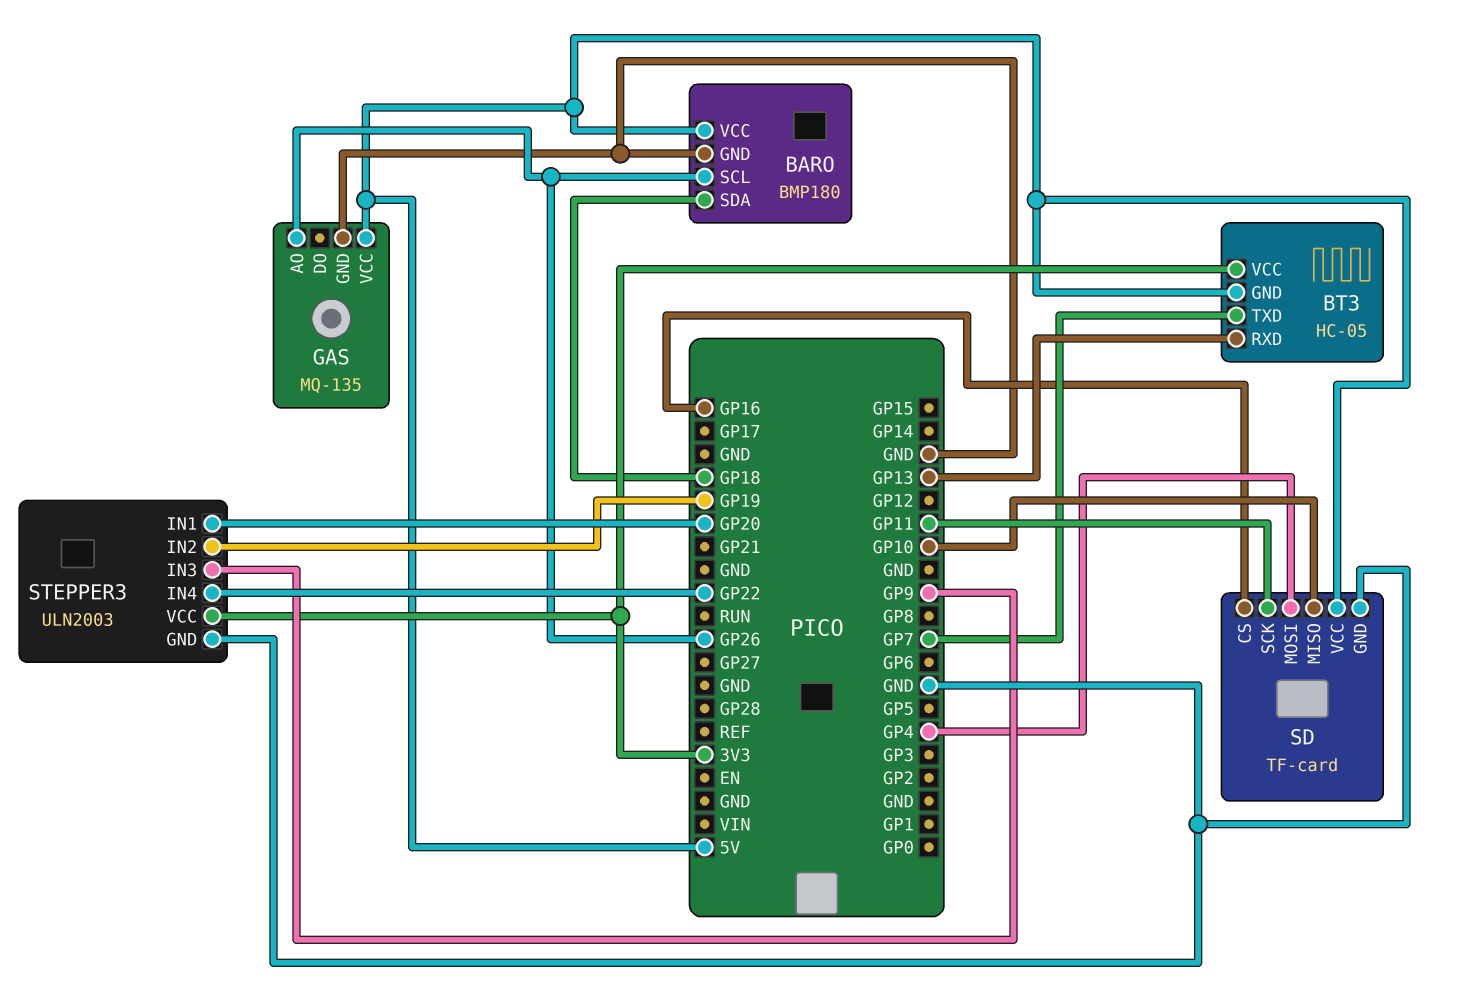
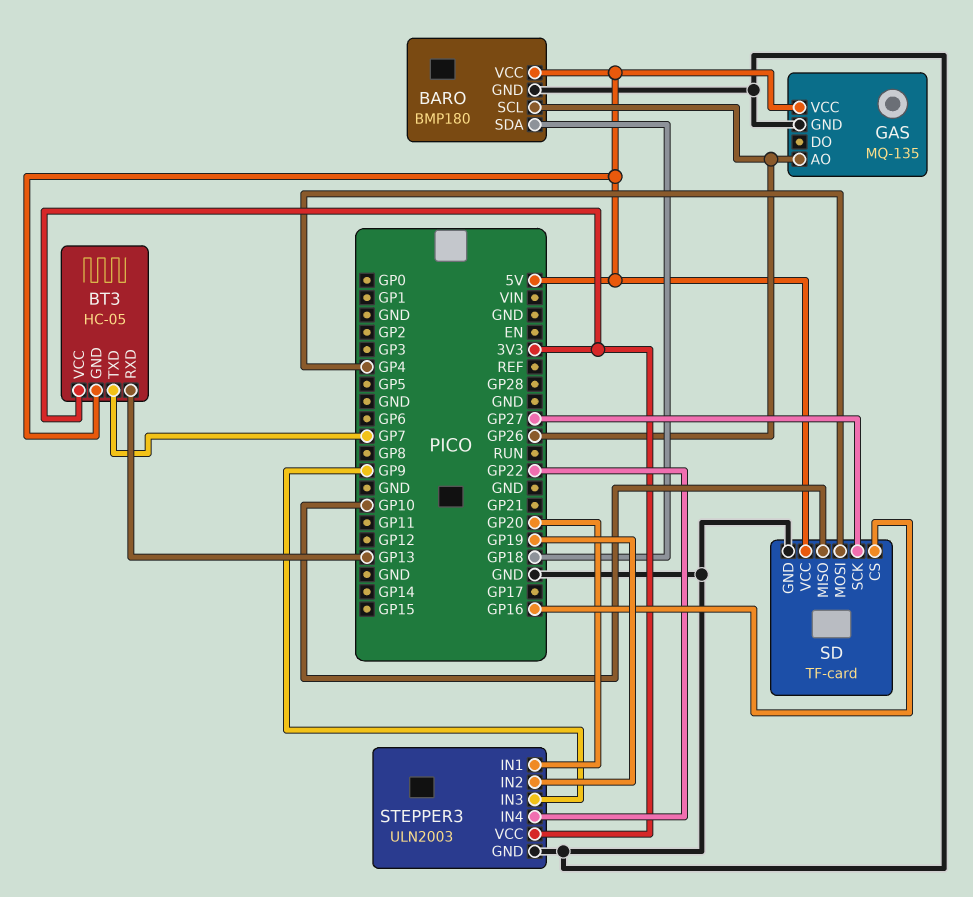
SD pin SCK: GP11 -> GP27

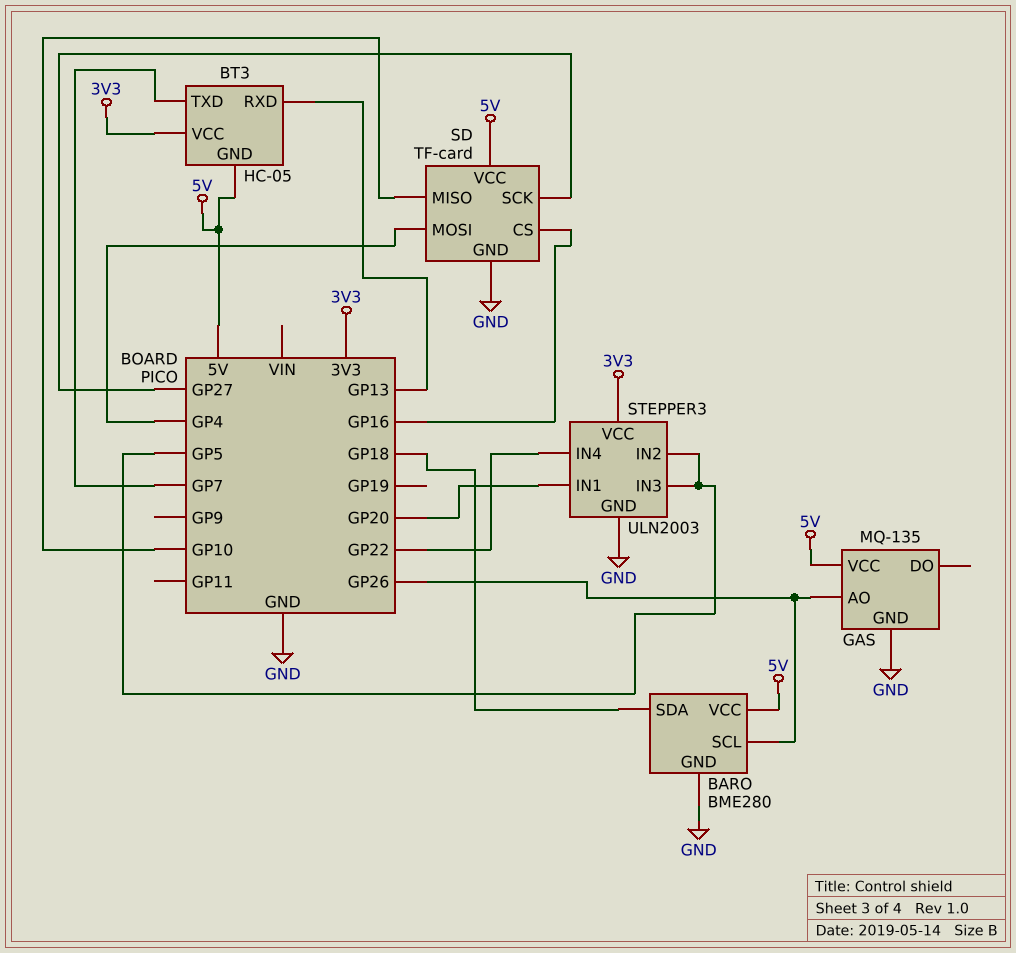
BARO: BMP180 -> BME280
STEPPER3 pin IN2: GP19 -> GP5
STEPPER3 pin IN3: GP9 -> GP5

